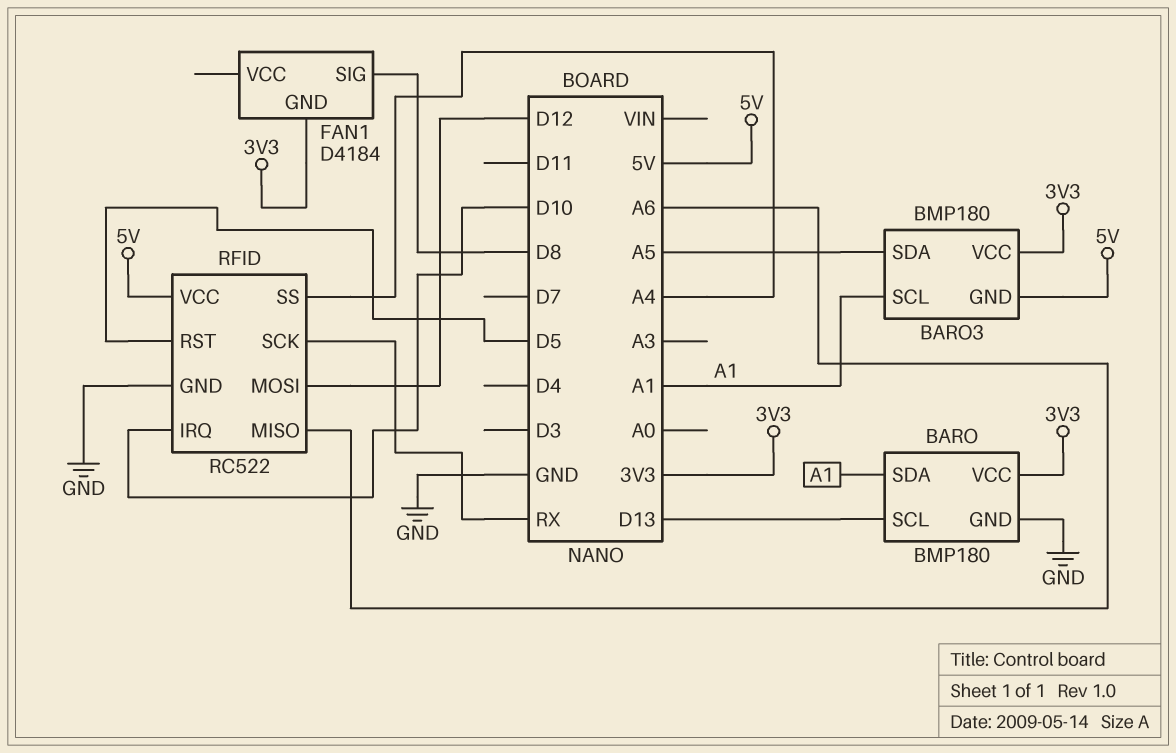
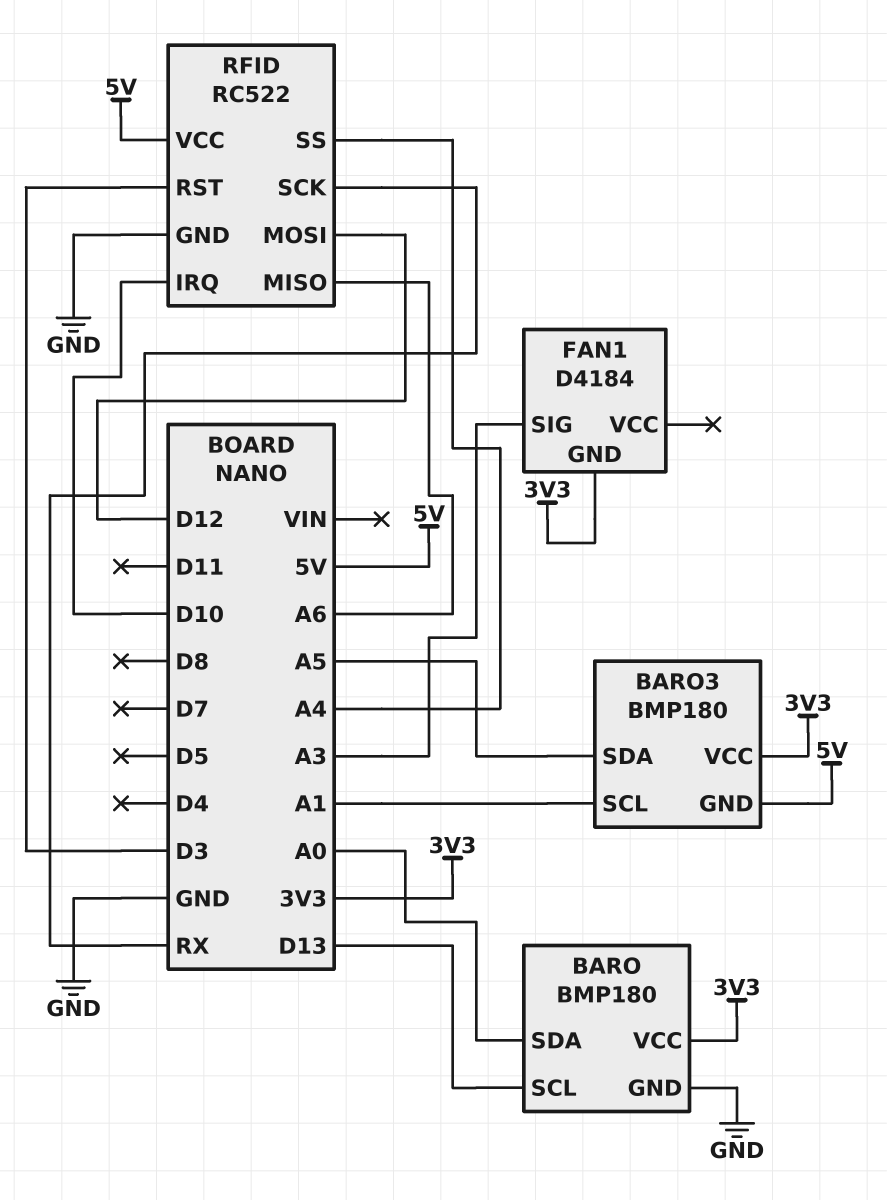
BARO pin SDA: A1 -> A0
FAN1 pin SIG: D8 -> A3
RFID pin RST: D5 -> D3

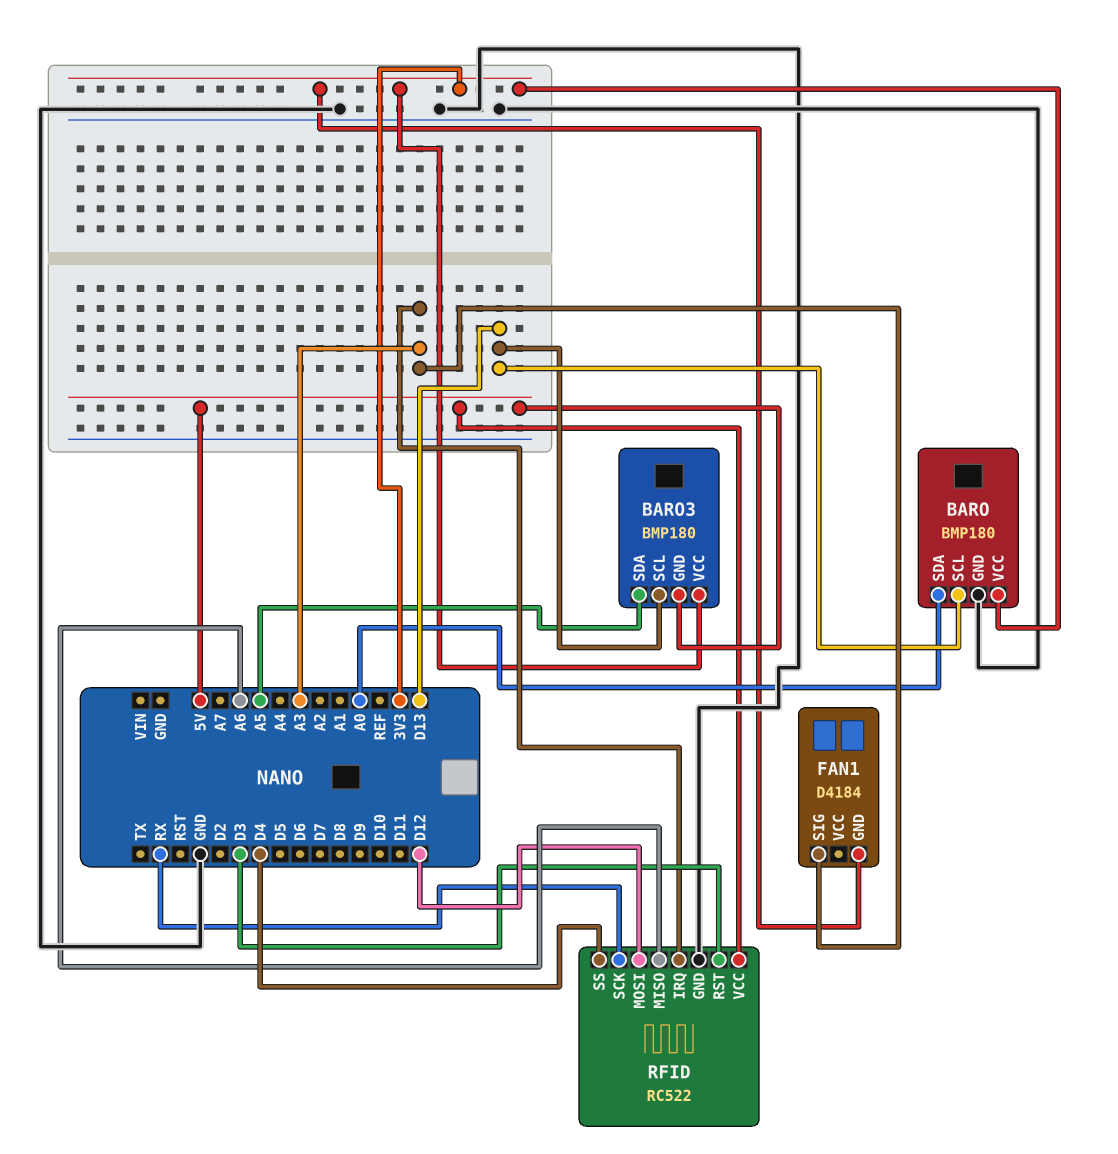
BARO3 pin SCL: A1 -> D13
RFID pin IRQ: D10 -> A3
RFID pin SS: A4 -> D4

